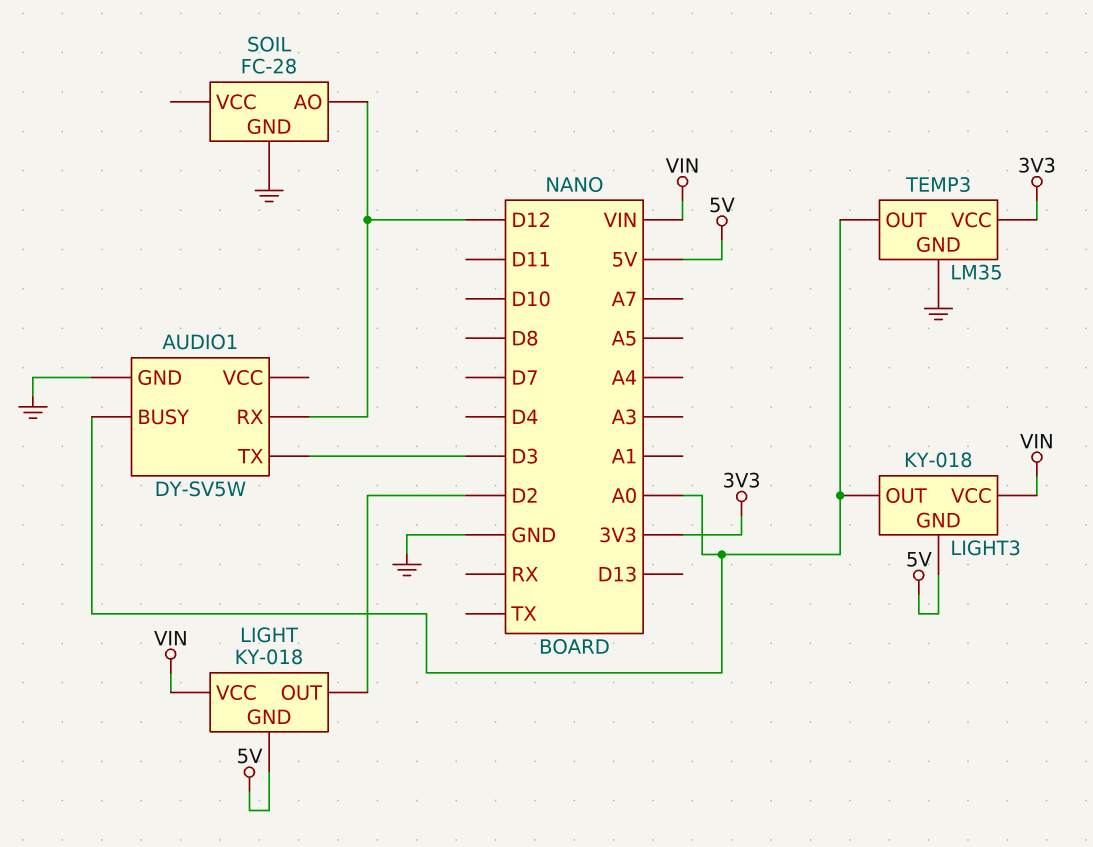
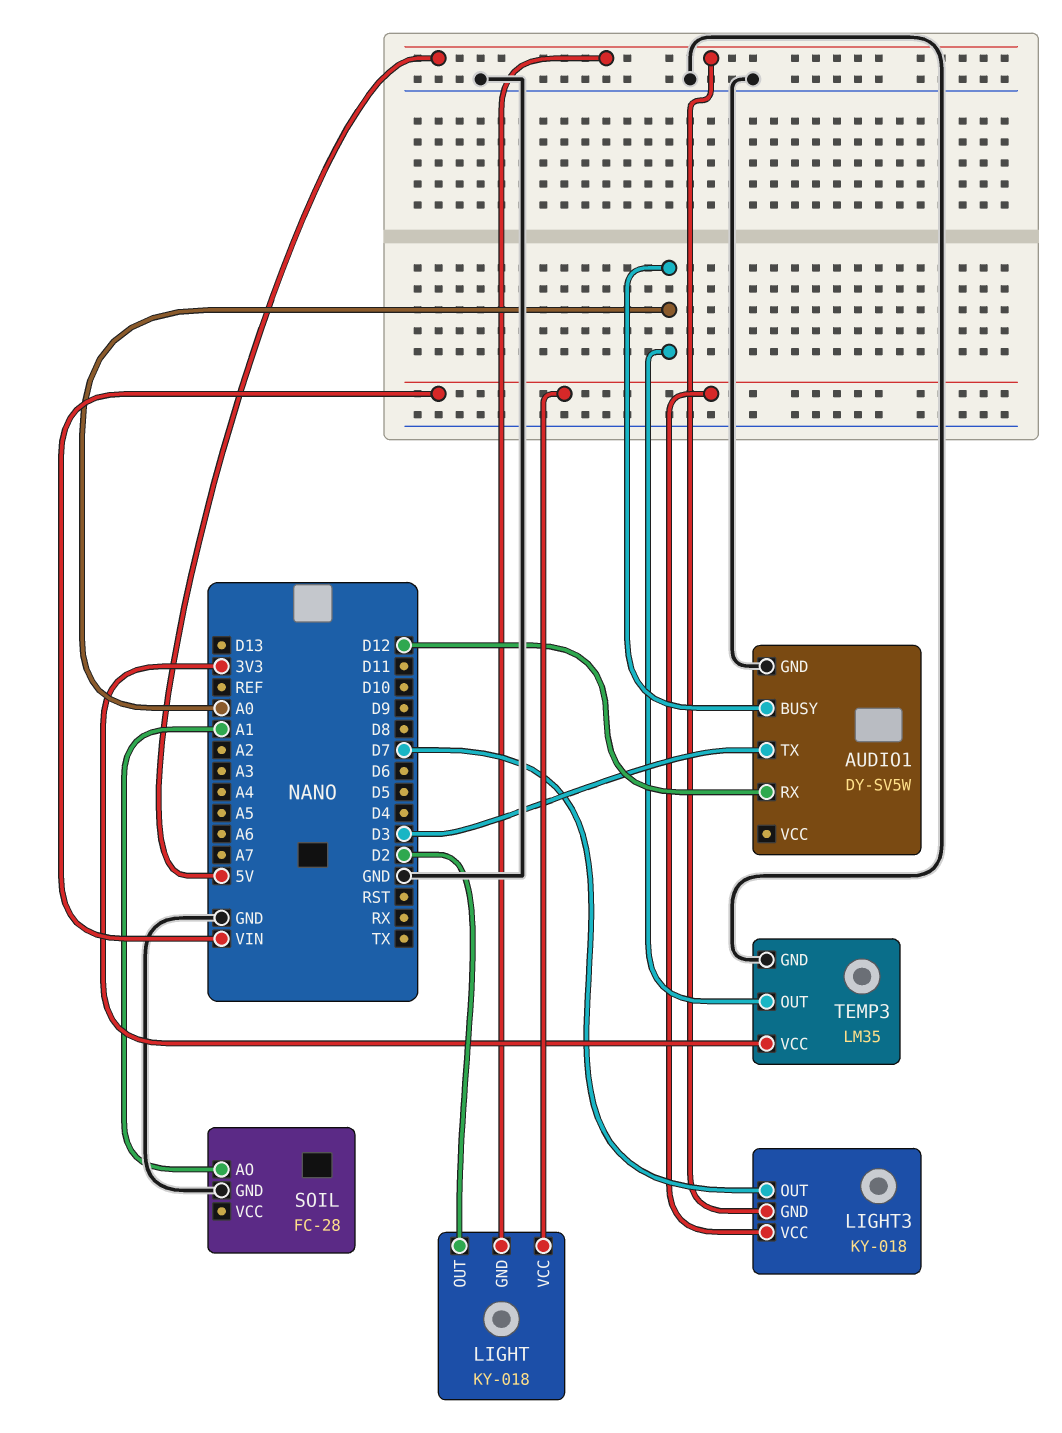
LIGHT3 pin OUT: A0 -> D7
SOIL pin AO: D12 -> A1

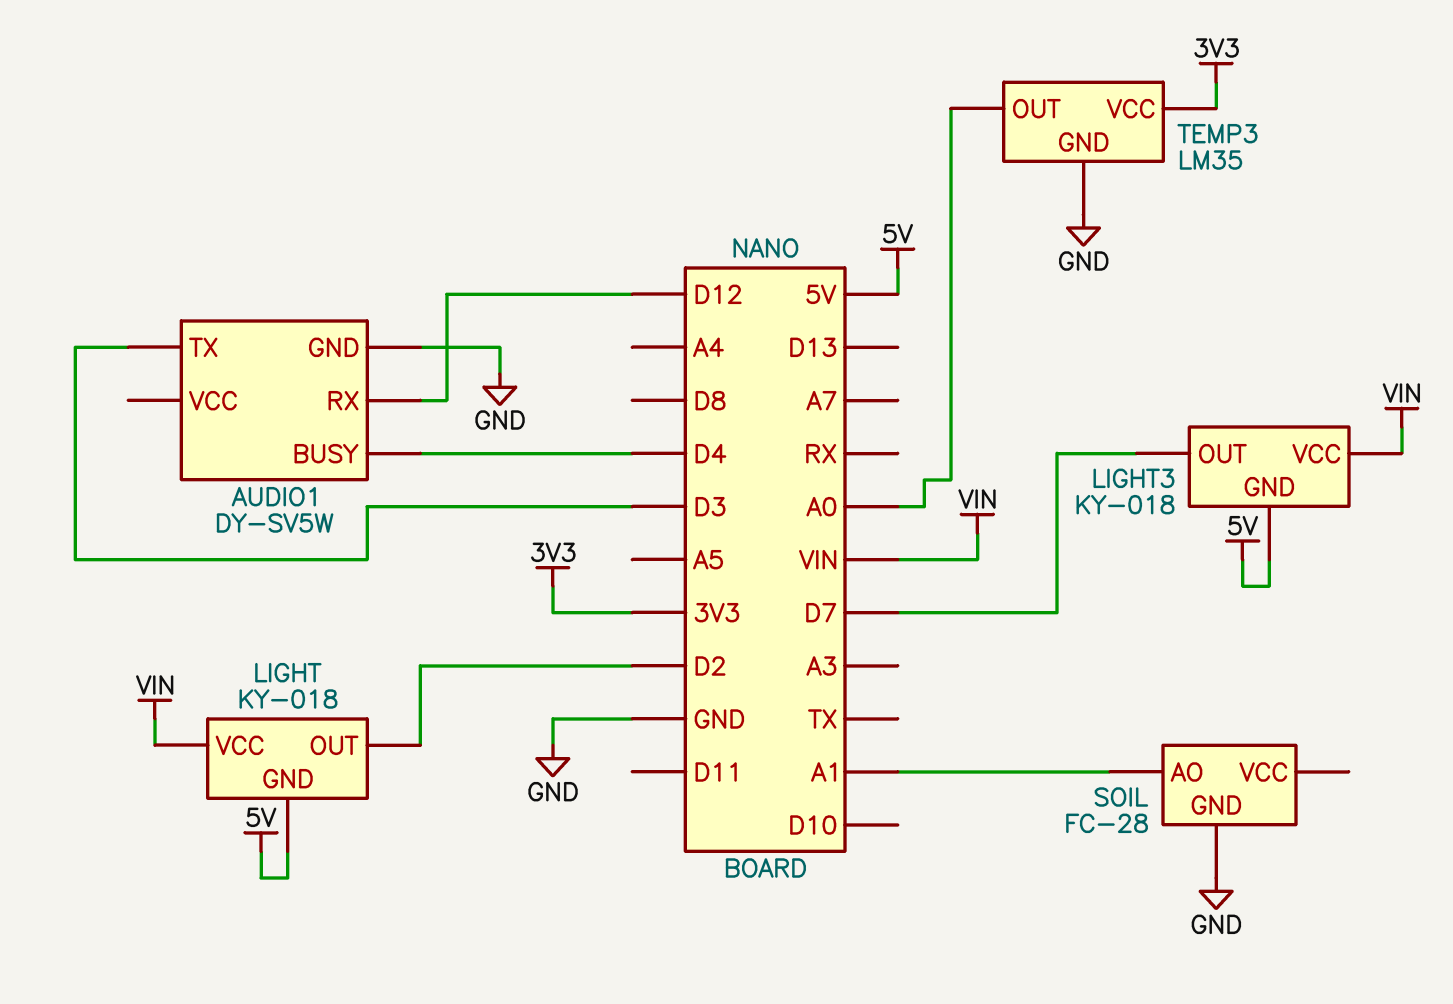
AUDIO1 pin BUSY: A0 -> D4

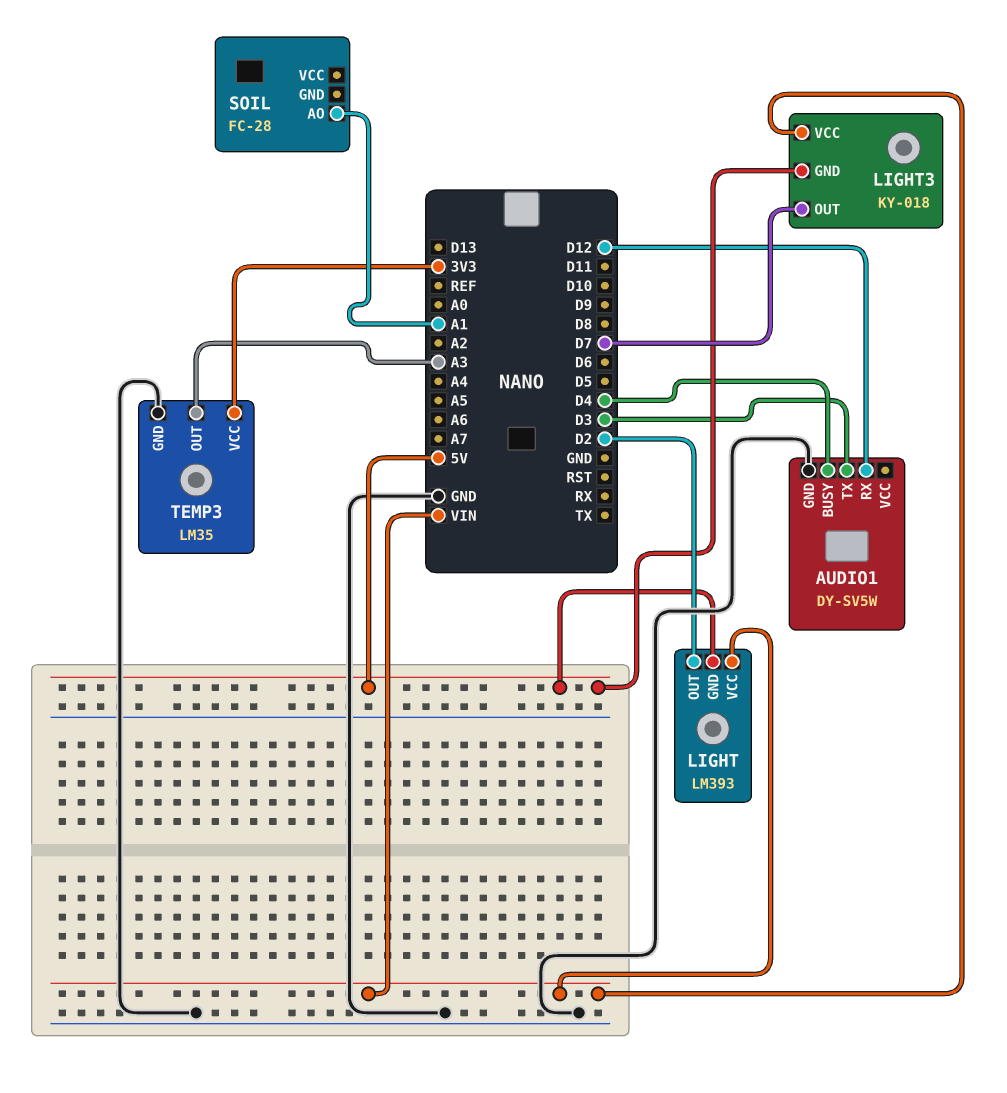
LIGHT: KY-018 -> LM393
SOIL pin GND: GND -> none
TEMP3 pin OUT: A0 -> A3

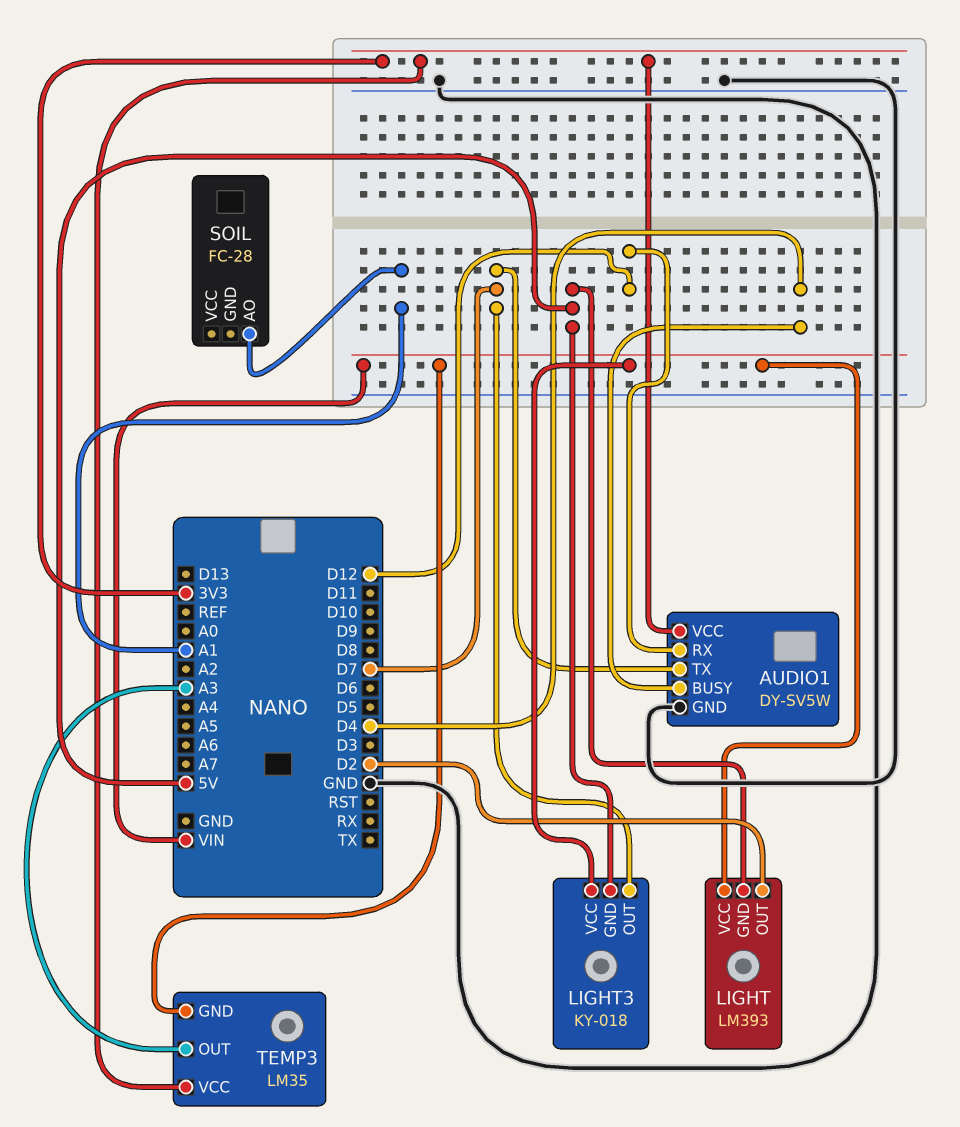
AUDIO1 pin TX: D3 -> D7
AUDIO1 pin VCC: none -> 3V3
TEMP3 pin GND: GND -> VIN

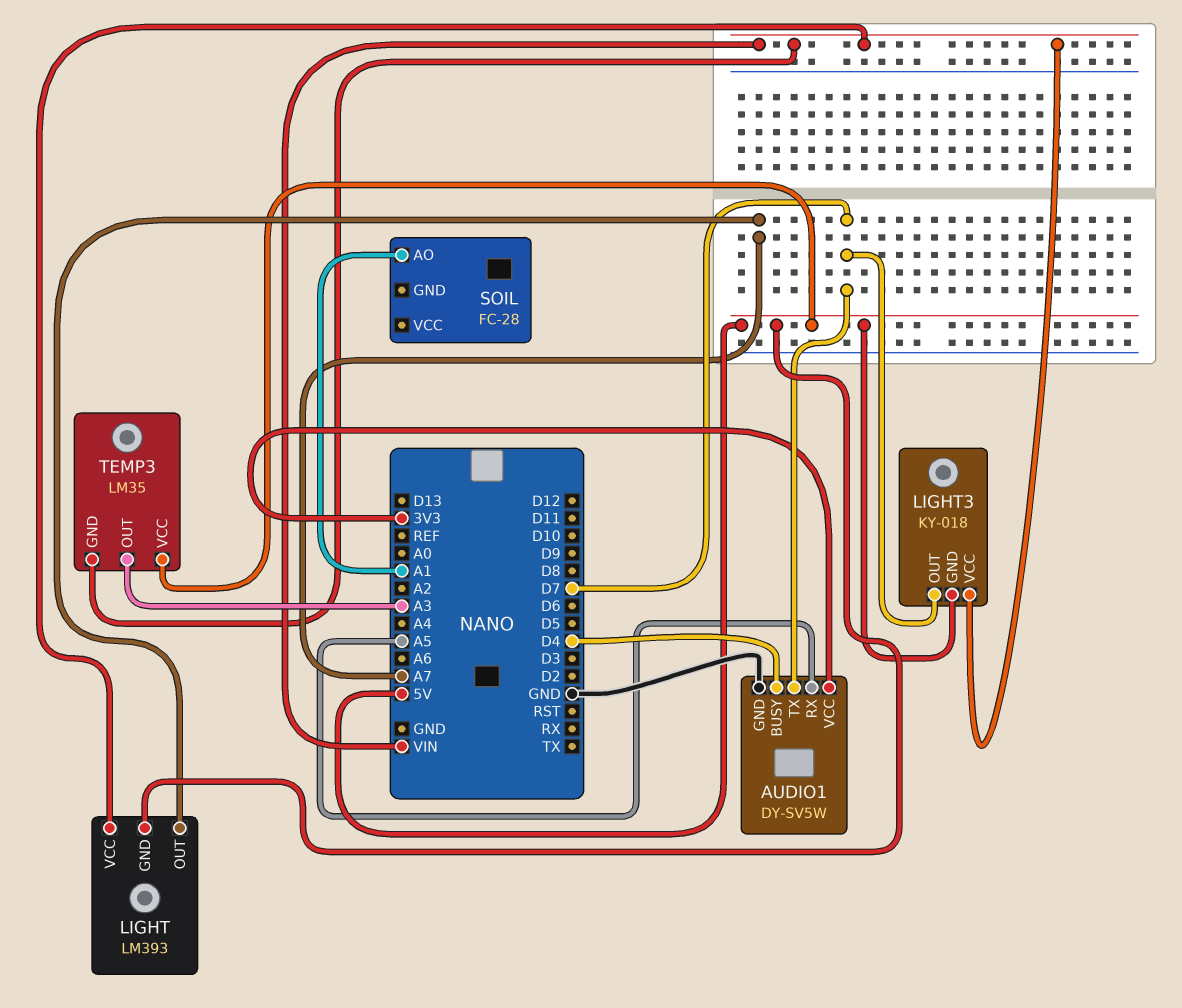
AUDIO1 pin RX: D12 -> A5
LIGHT pin OUT: D2 -> A7
TEMP3 pin VCC: 3V3 -> 5V

